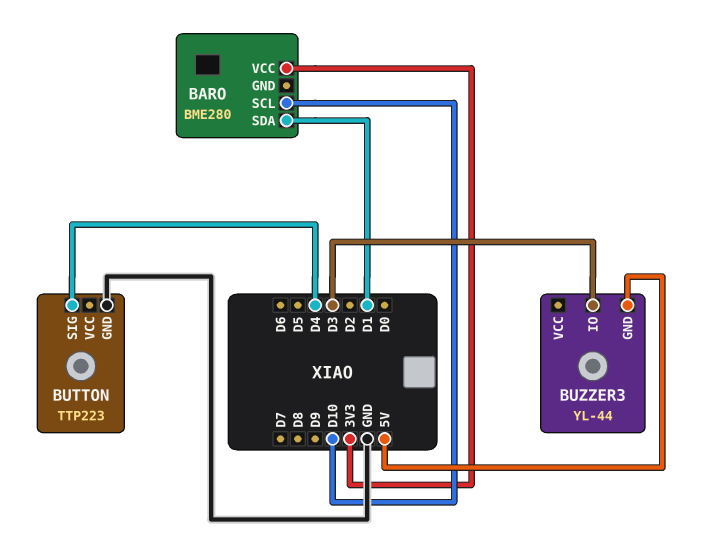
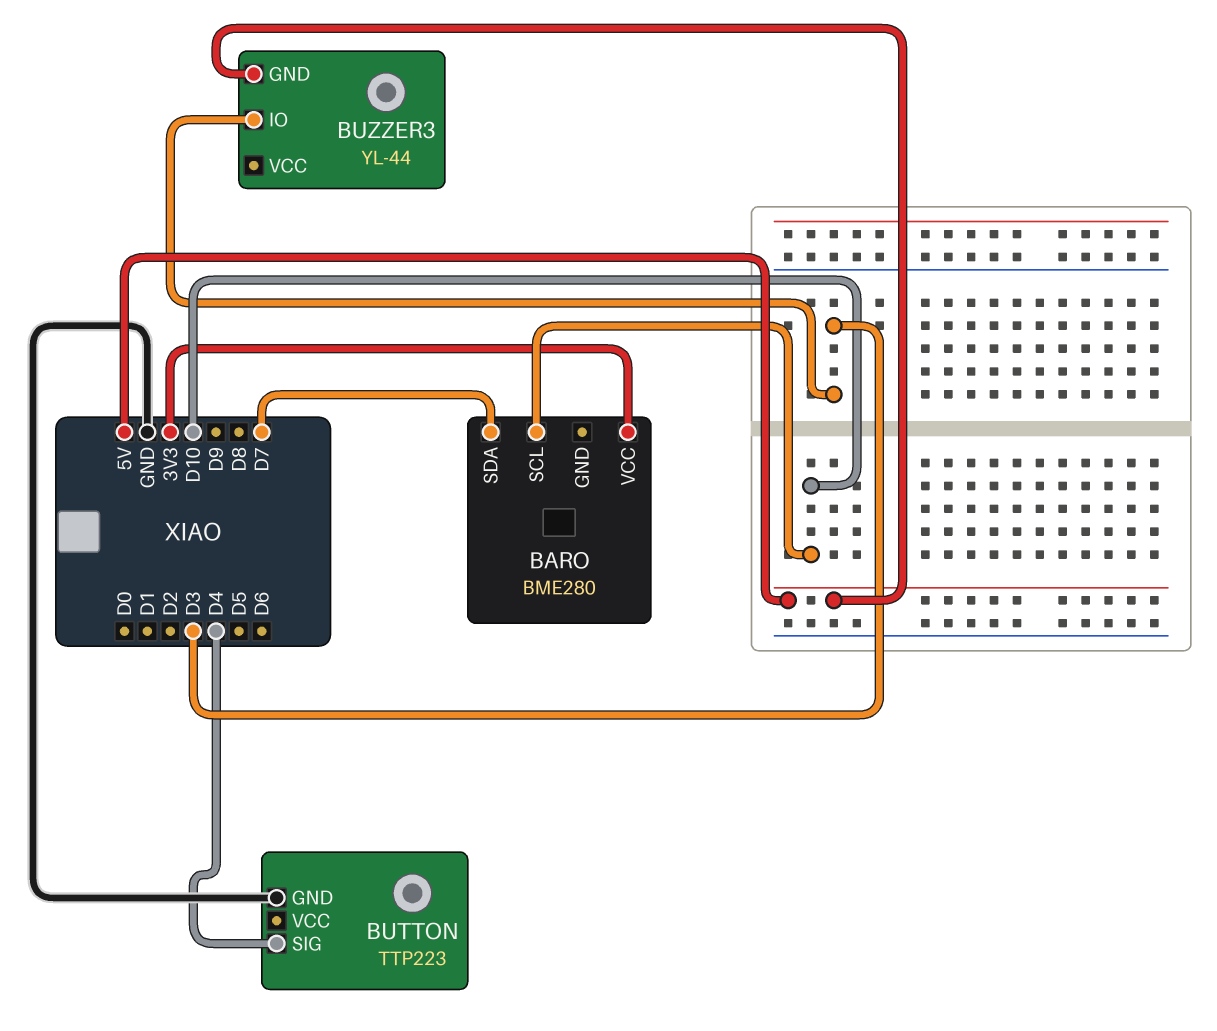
BARO pin SDA: D1 -> D7

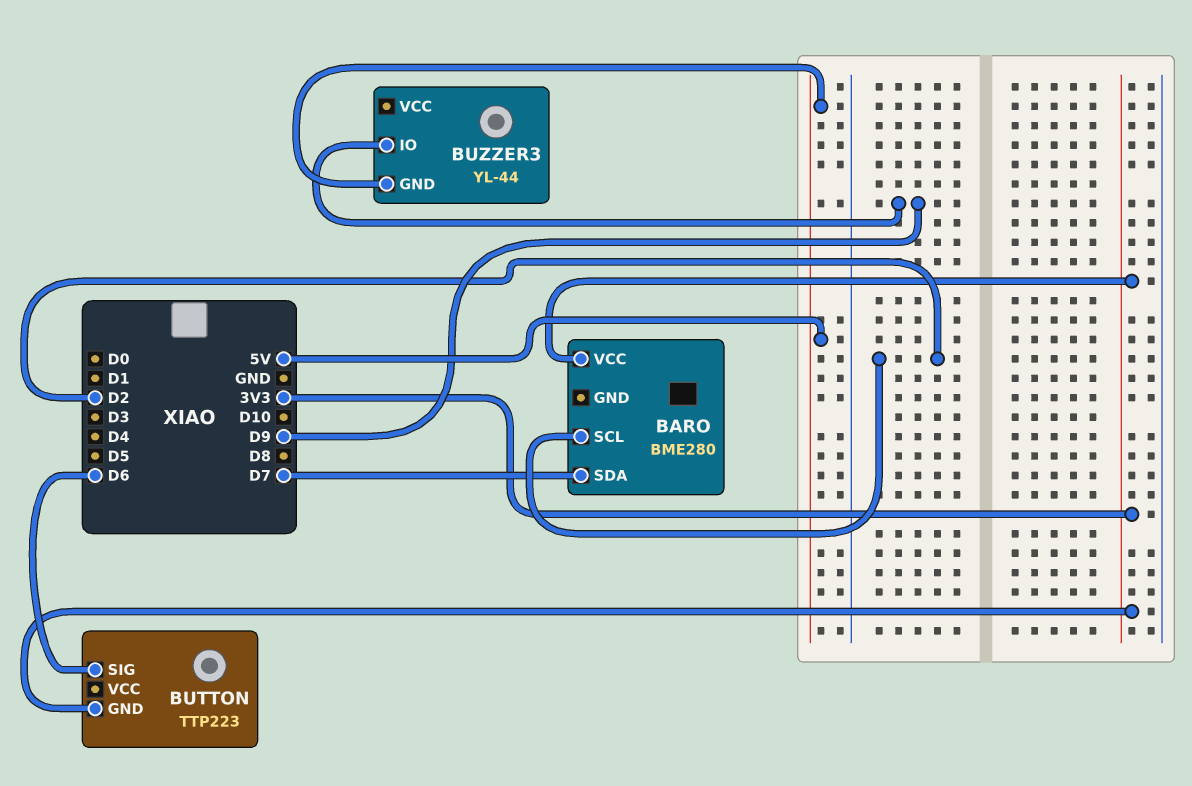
BARO pin SCL: D10 -> D2
BUTTON pin GND: GND -> 3V3
BUTTON pin SIG: D4 -> D6
BUZZER3 pin IO: D3 -> D9

